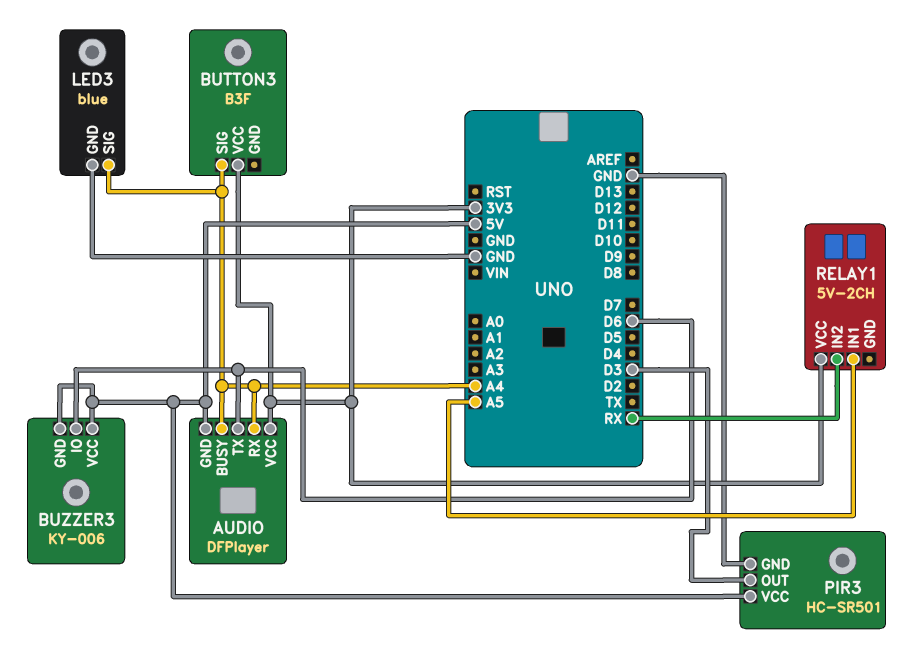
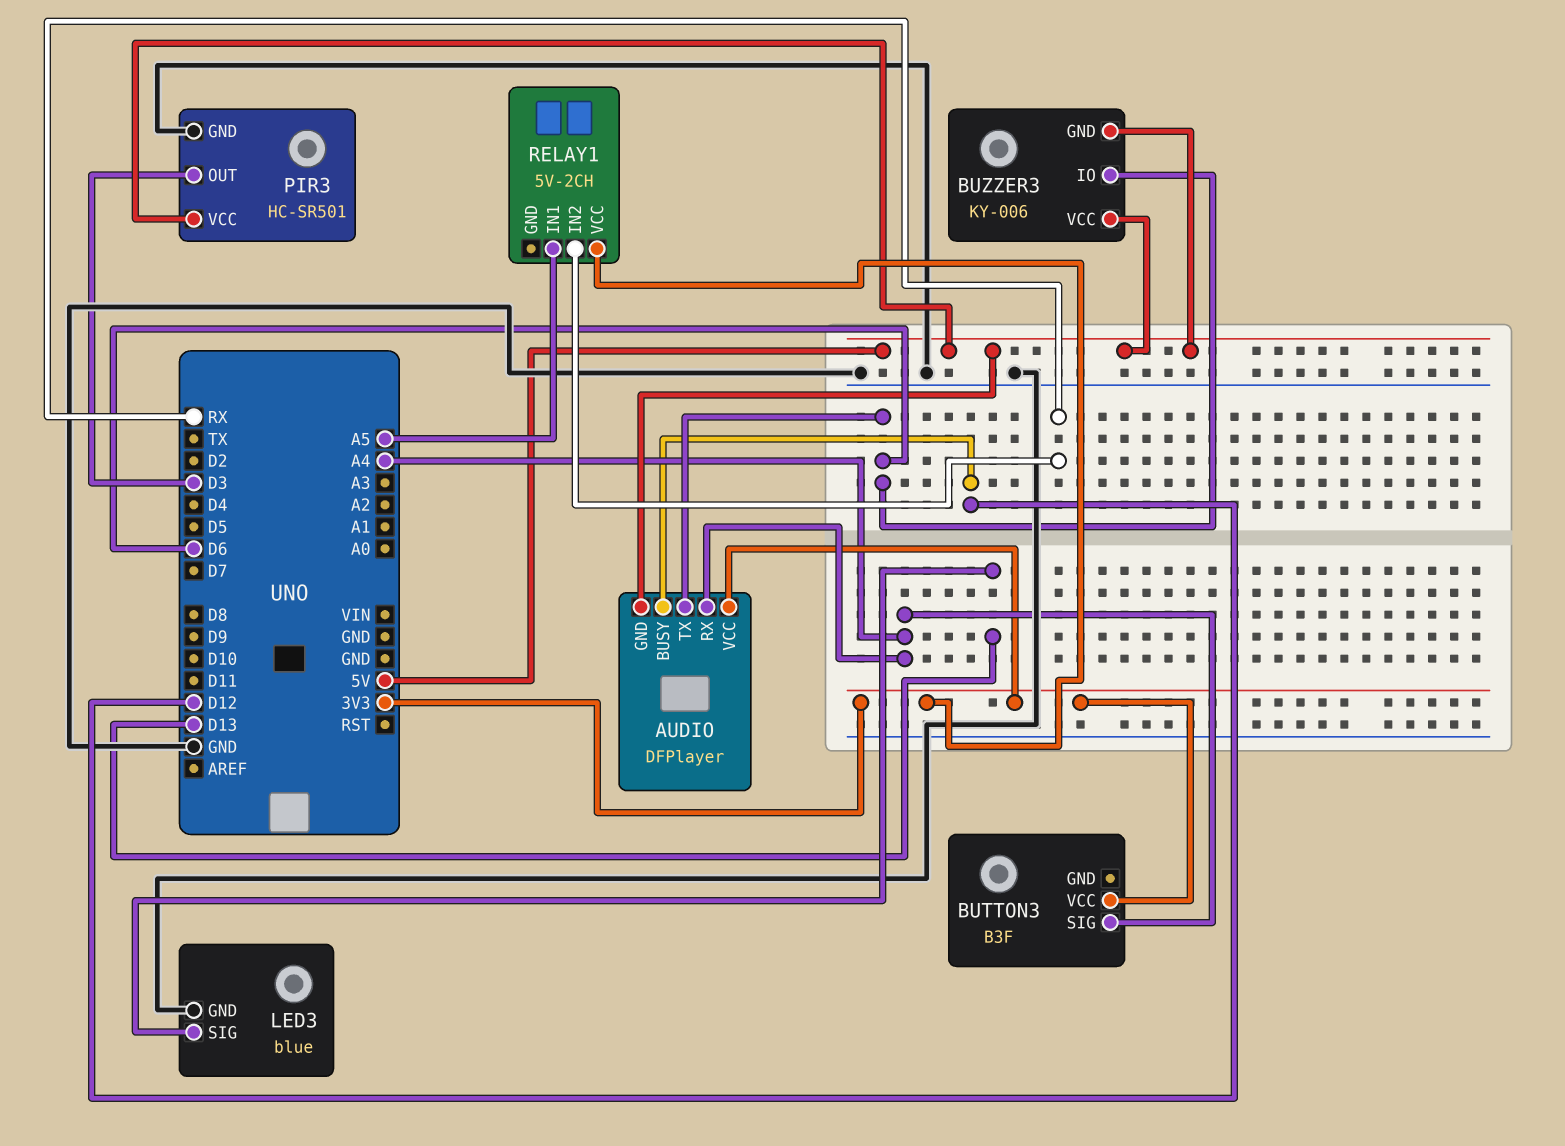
AUDIO pin BUSY: A4 -> D12
LED3 pin SIG: A4 -> D13

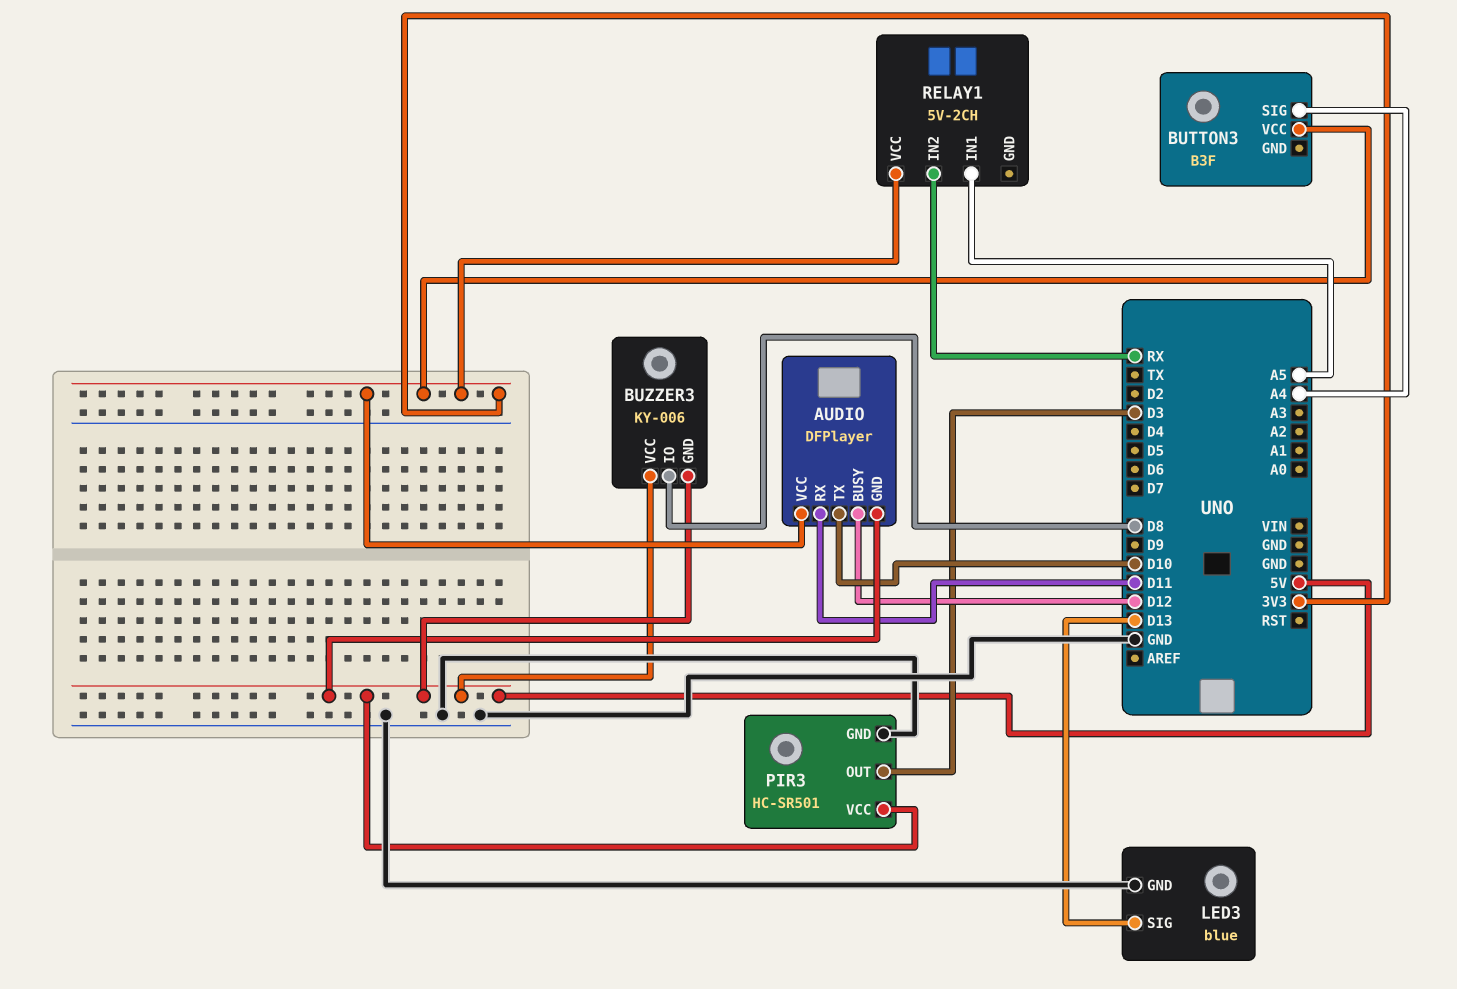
AUDIO pin RX: A4 -> D11
AUDIO pin TX: D6 -> D10
BUZZER3 pin IO: D6 -> D8

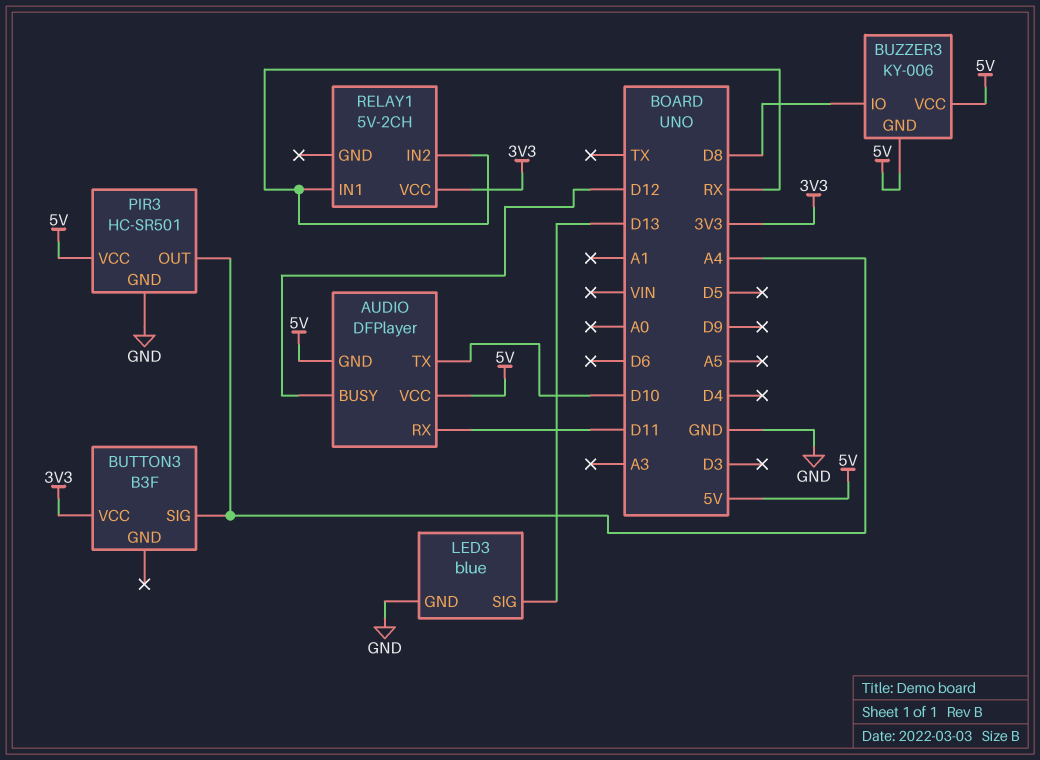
AUDIO pin VCC: 3V3 -> 5V
PIR3 pin OUT: D3 -> A4
RELAY1 pin IN1: A5 -> RX

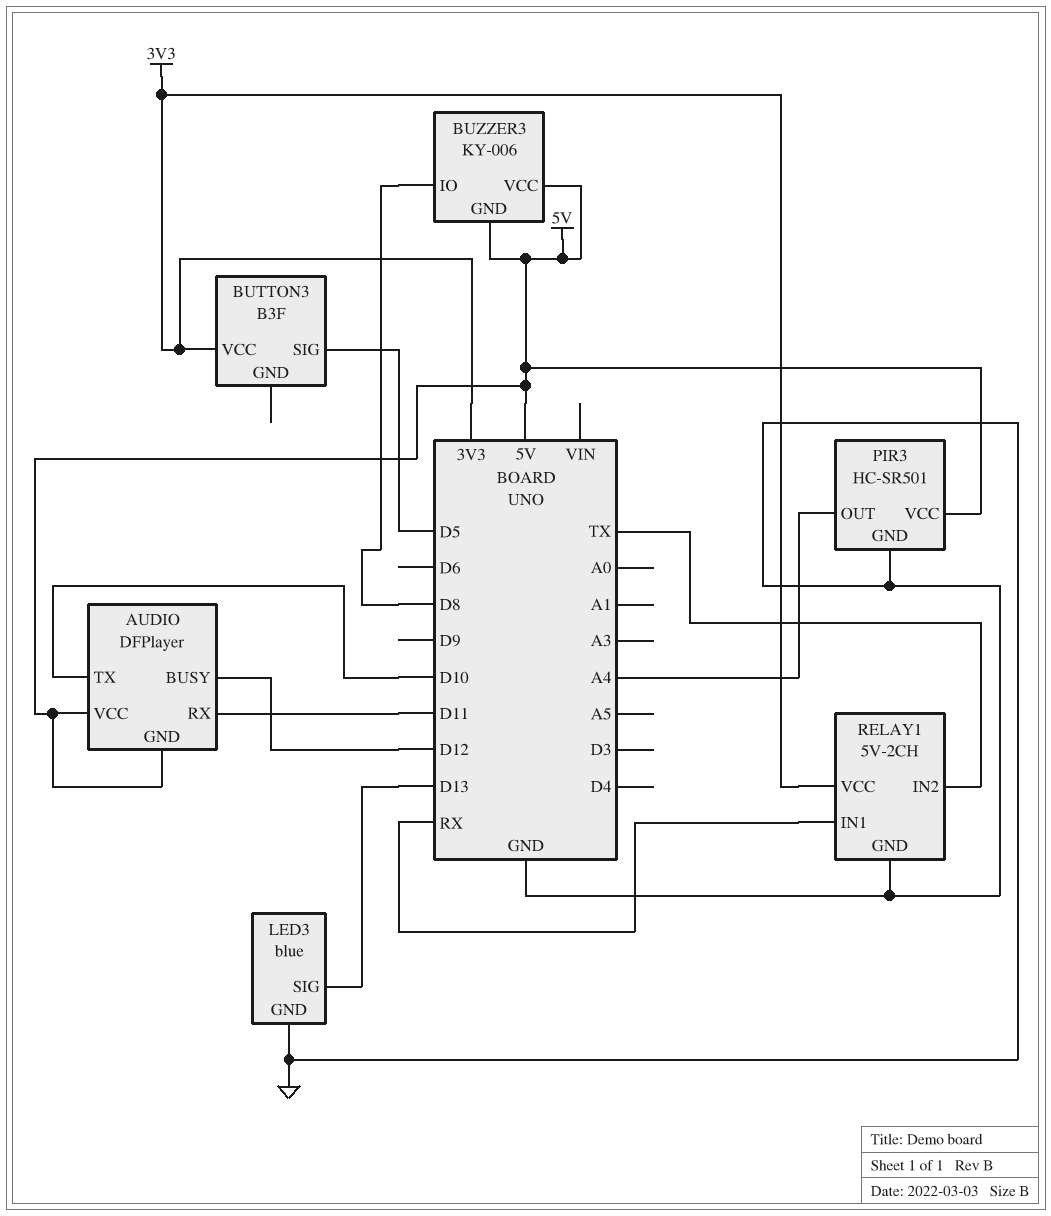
BUTTON3 pin SIG: A4 -> D5
RELAY1 pin GND: none -> GND
RELAY1 pin IN2: RX -> TX

